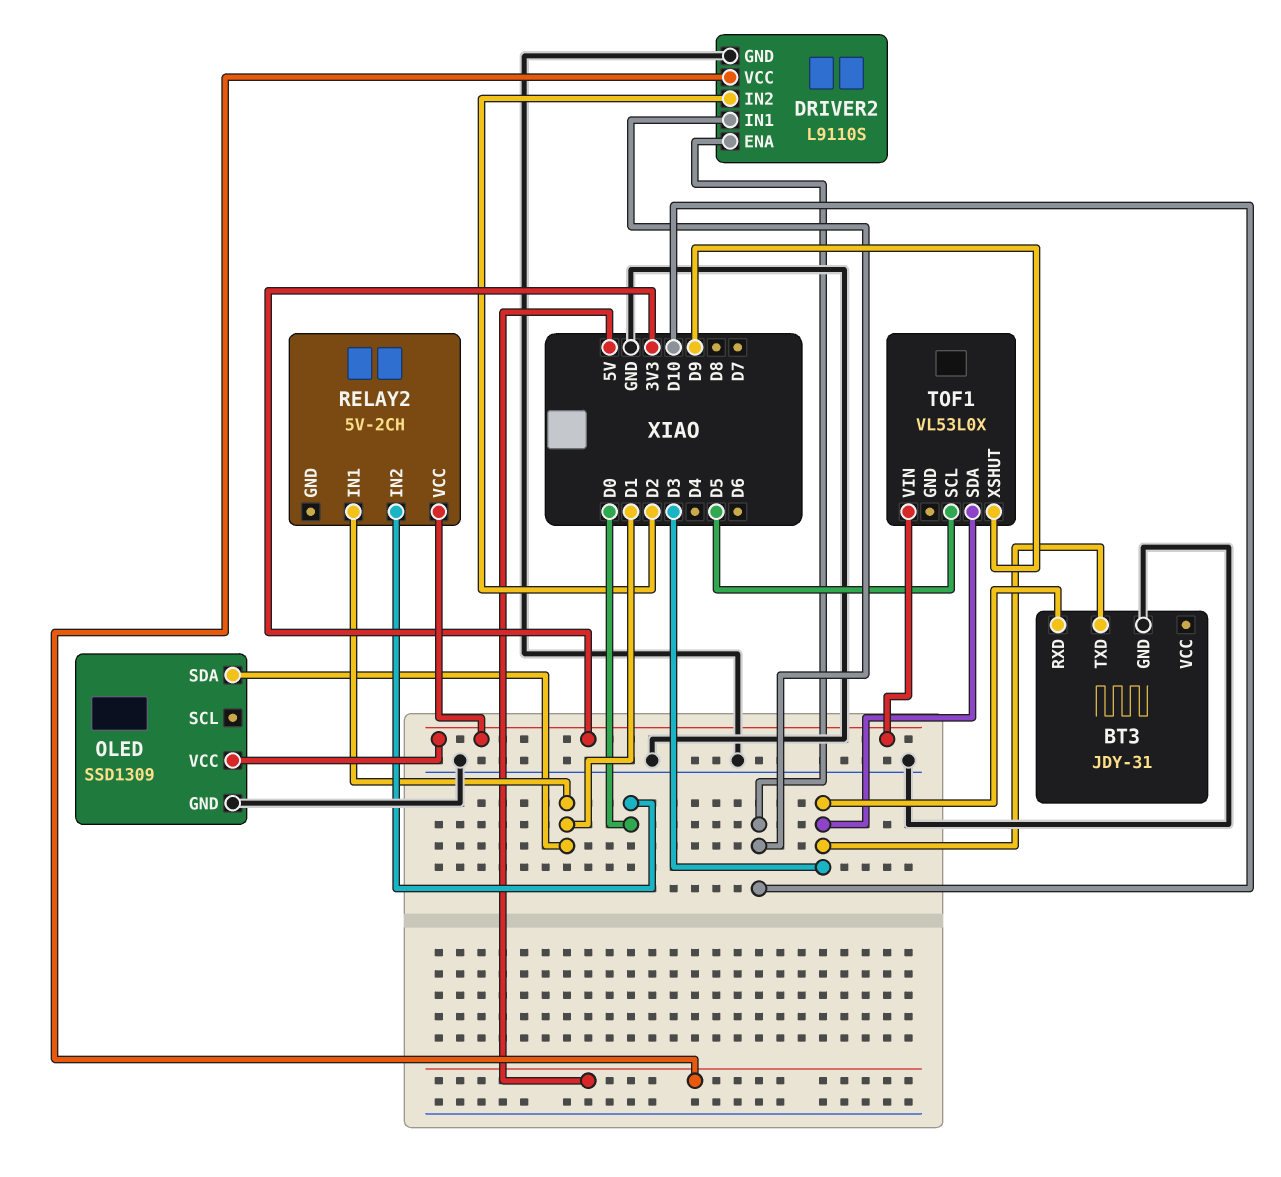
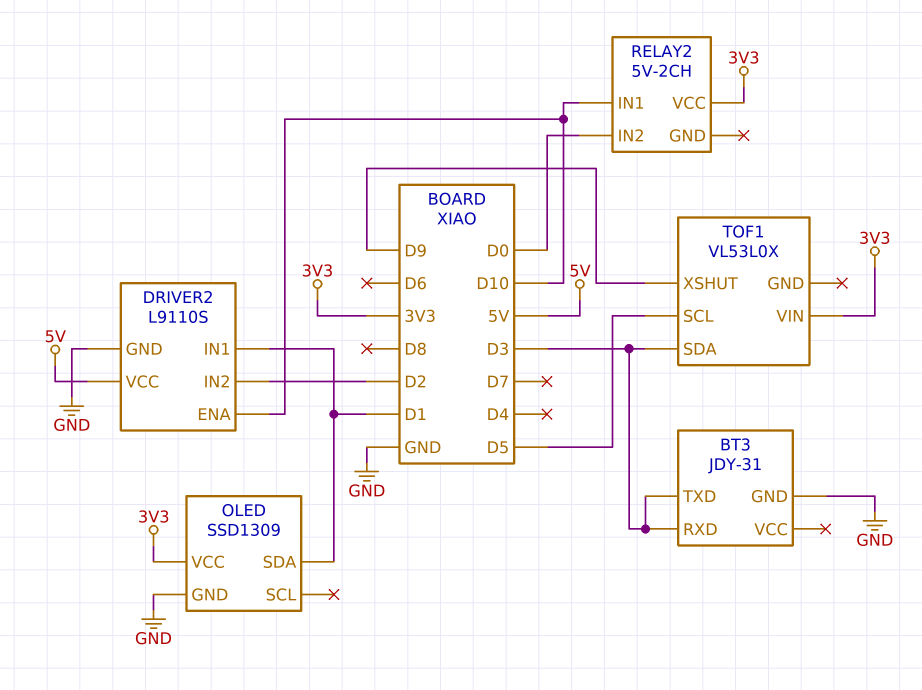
DRIVER2 pin IN1: D10 -> D1
RELAY2 pin IN1: D1 -> D10

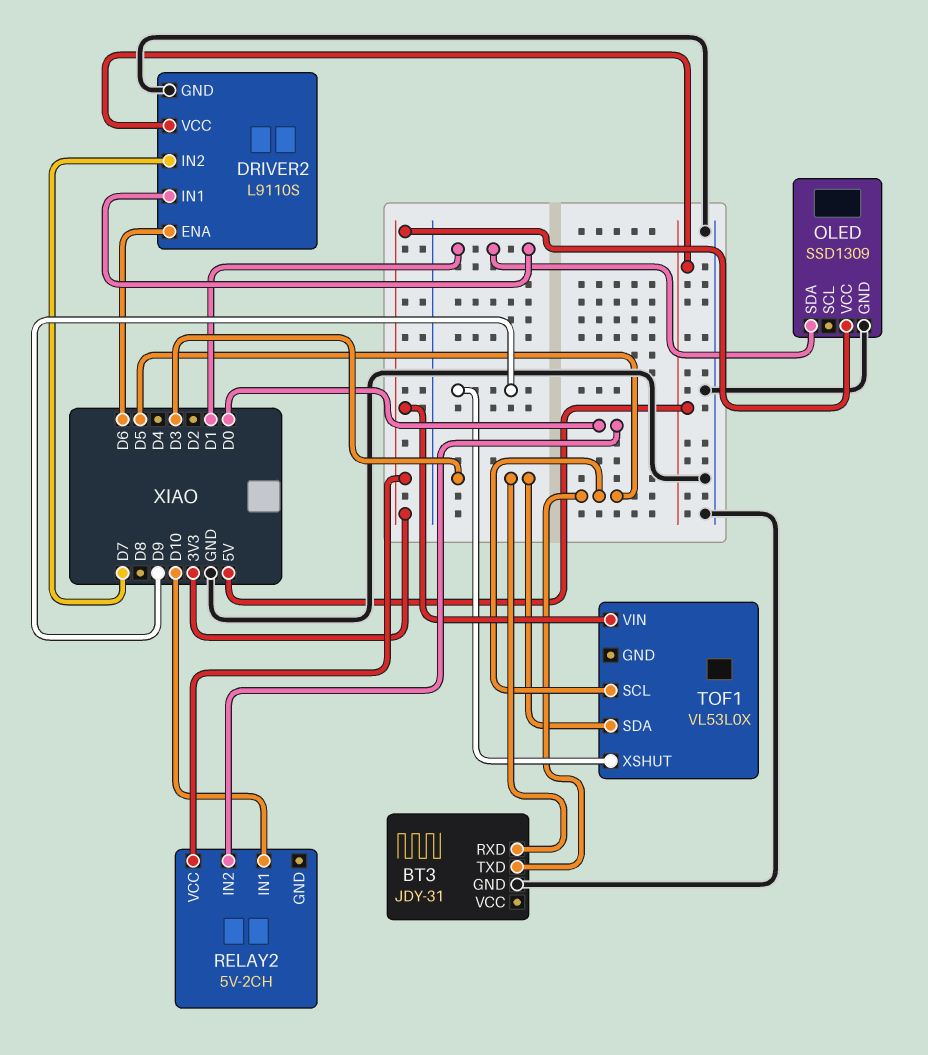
BT3 pin TXD: D3 -> D5
DRIVER2 pin ENA: D10 -> D6
DRIVER2 pin IN2: D2 -> D7

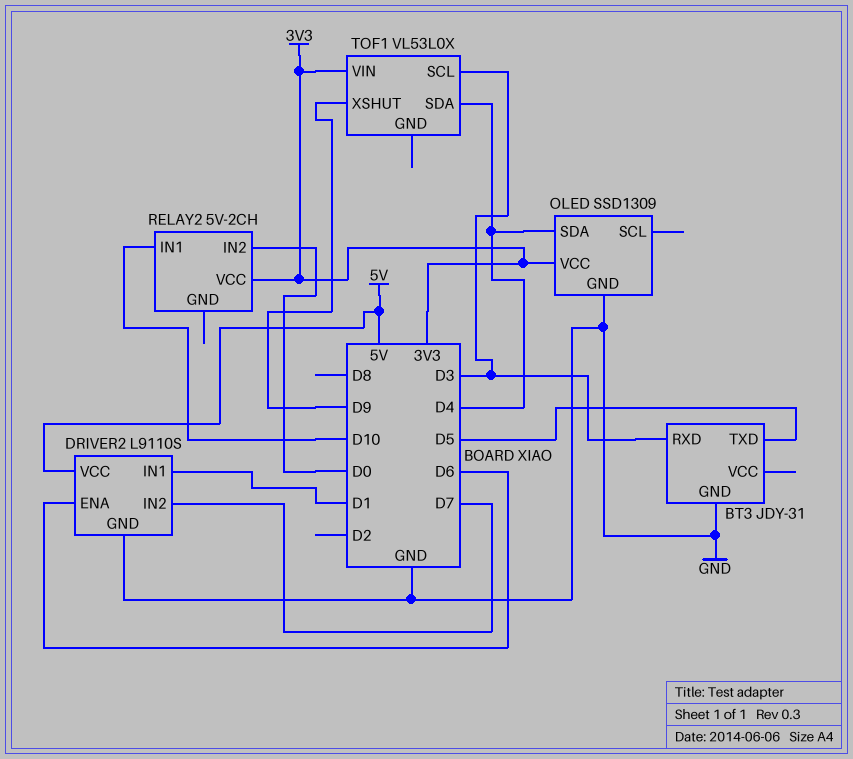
OLED pin SDA: D1 -> D4
TOF1 pin SCL: D5 -> D3
TOF1 pin SDA: D3 -> D4

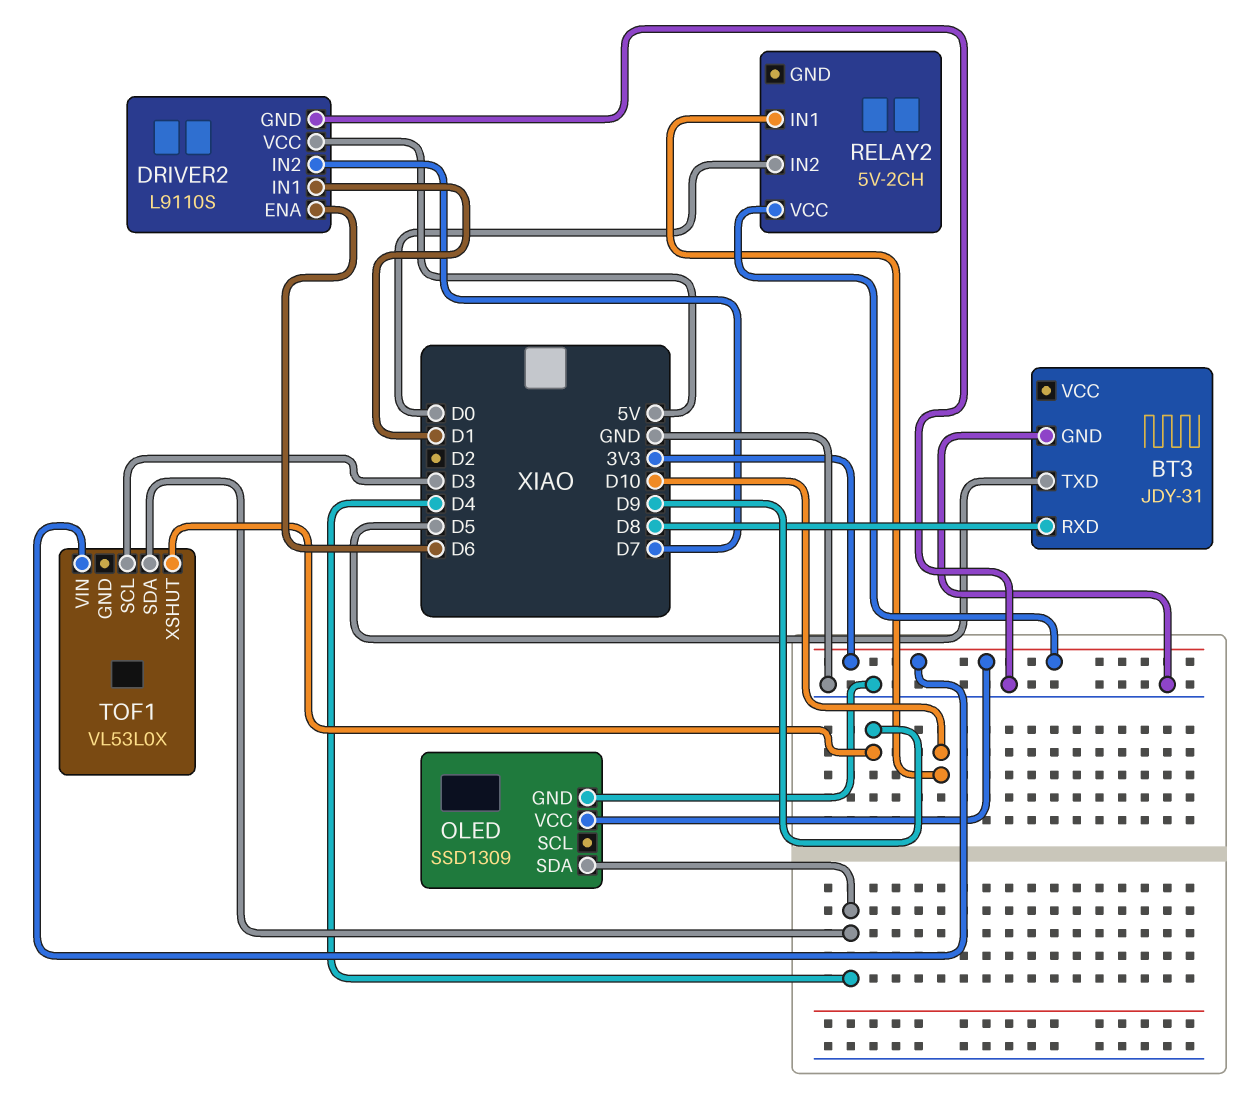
BT3 pin RXD: D3 -> D8

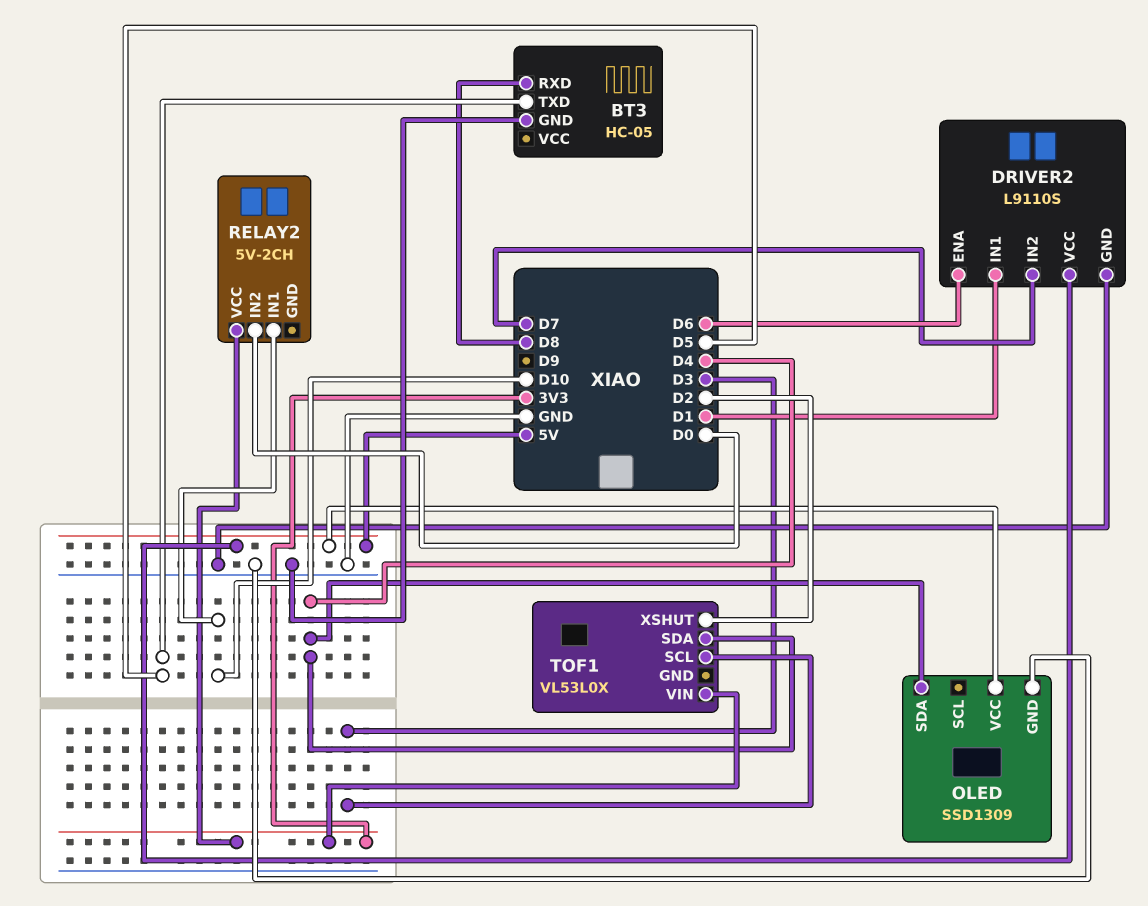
BT3: JDY-31 -> HC-05
OLED pin VCC: 3V3 -> 5V
TOF1 pin XSHUT: D9 -> D2

